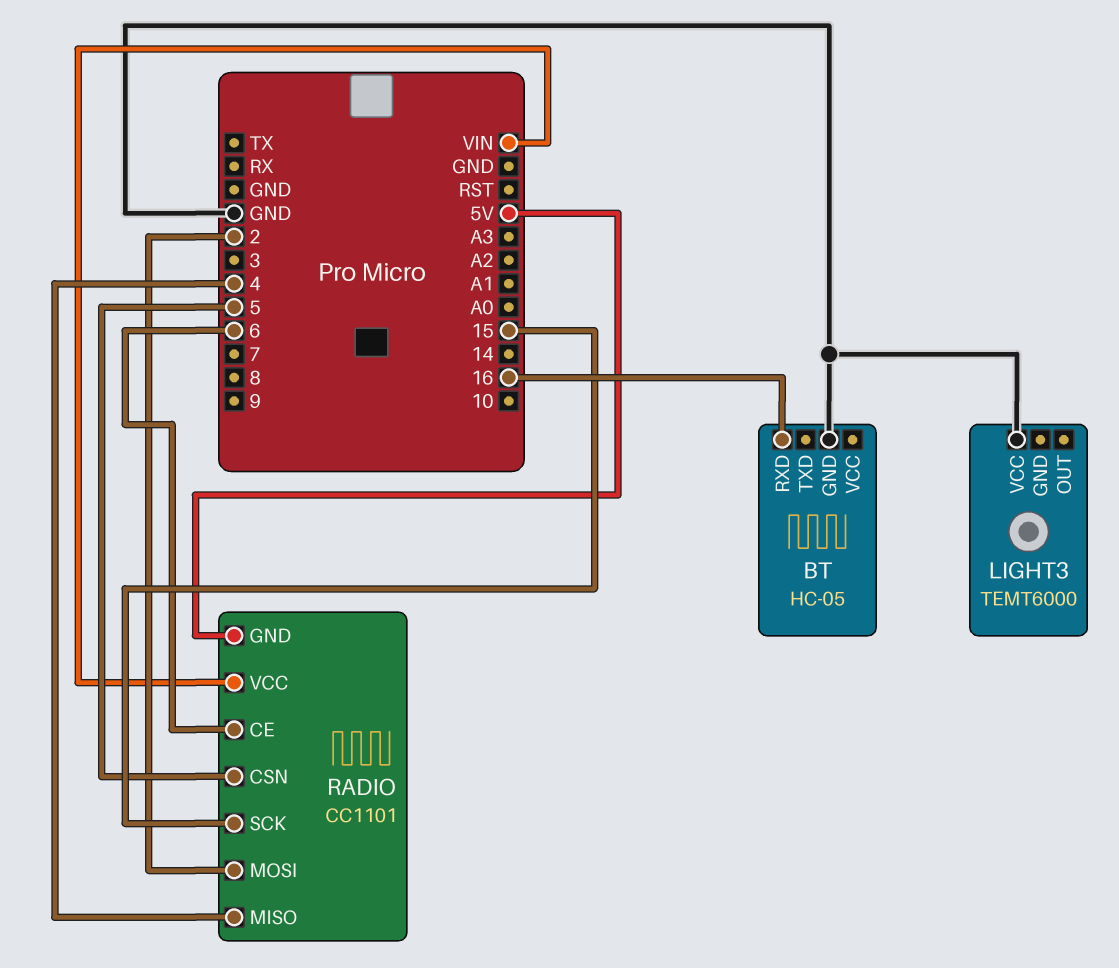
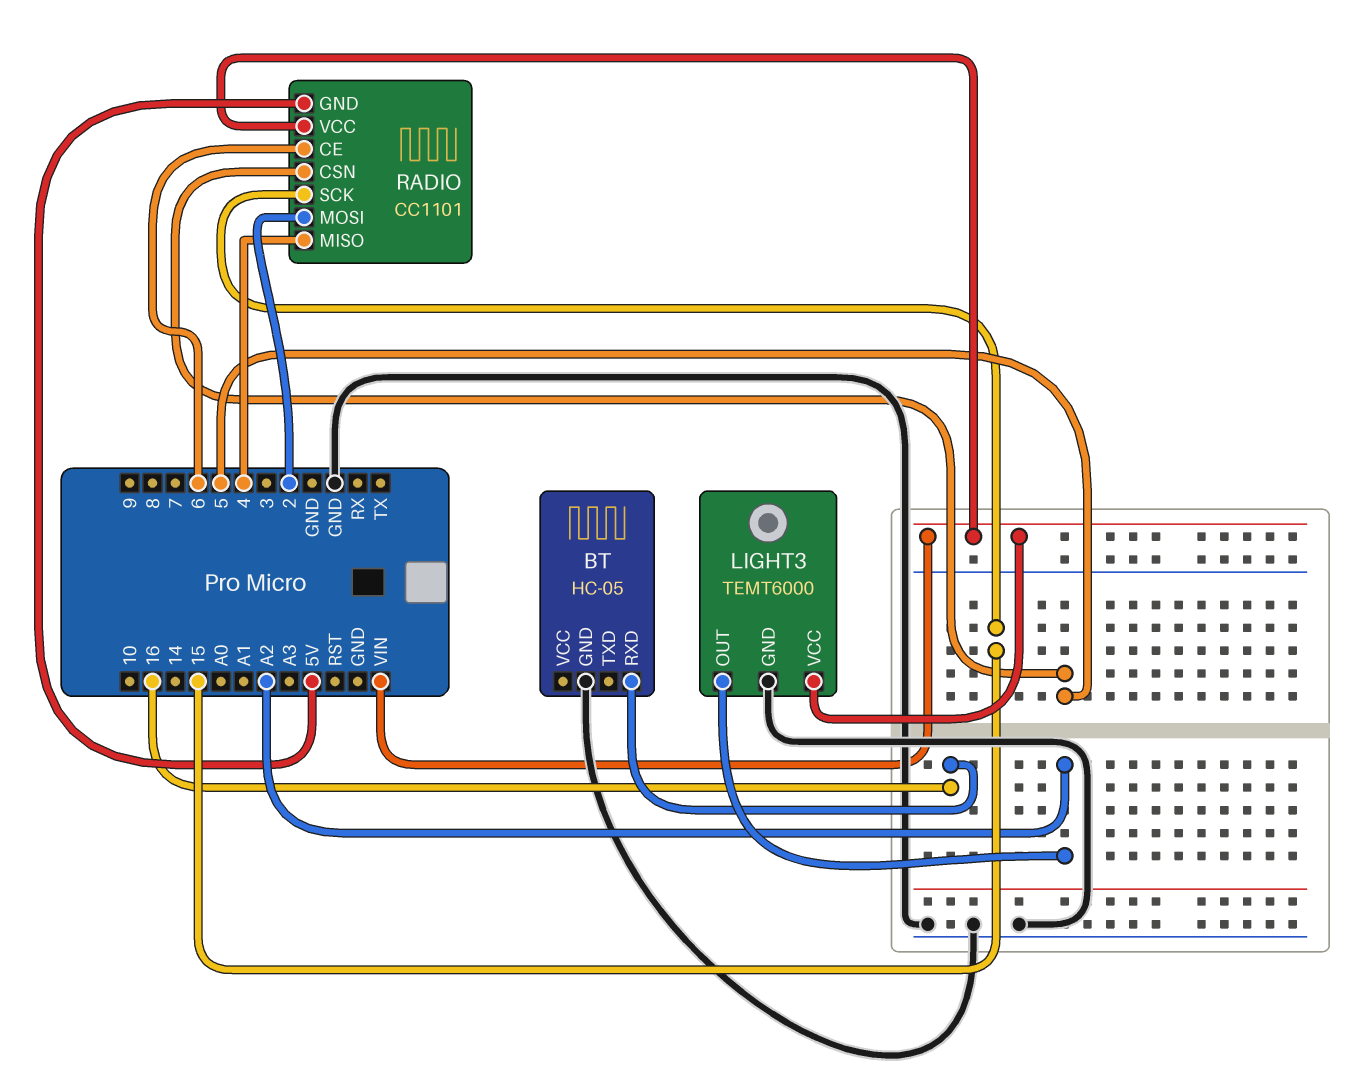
LIGHT3 pin GND: none -> GND
LIGHT3 pin OUT: none -> A2
LIGHT3 pin VCC: GND -> VIN

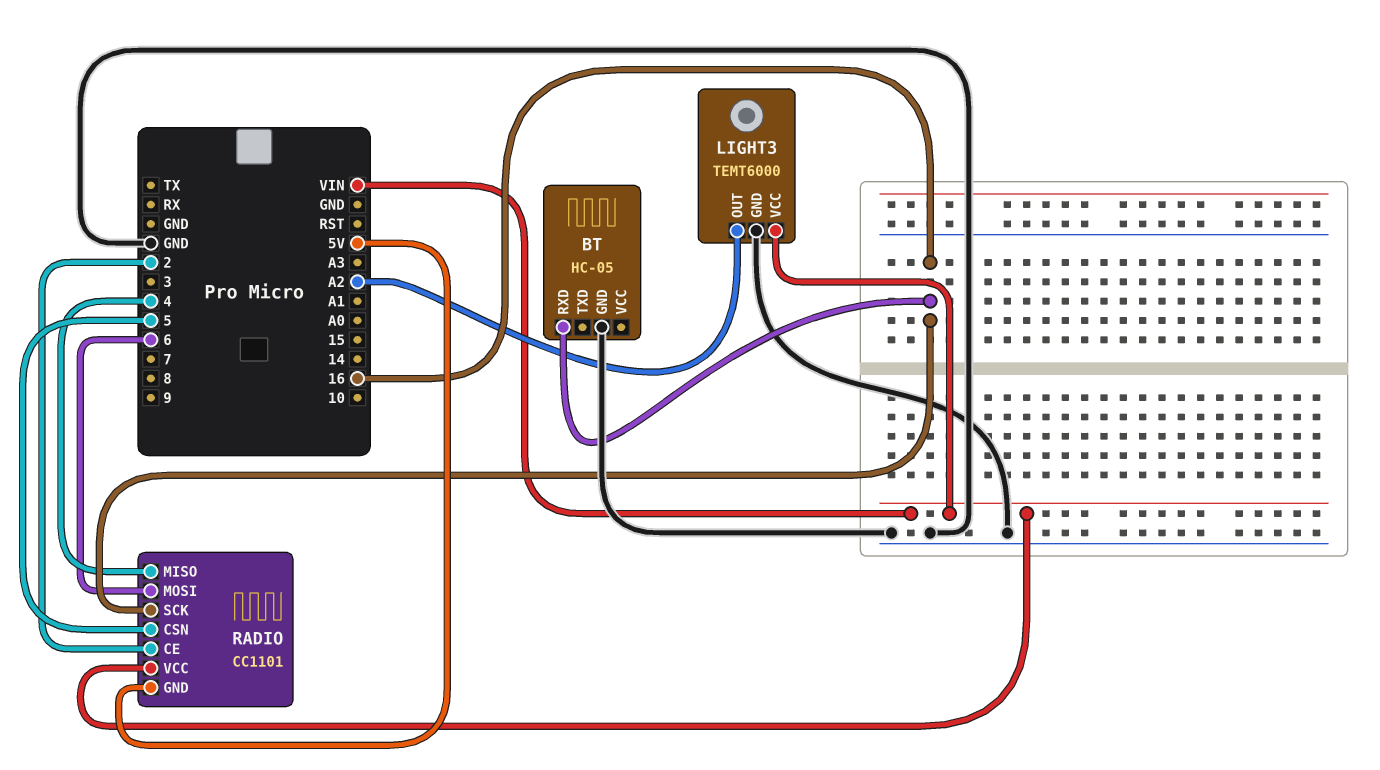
RADIO pin CE: 6 -> 2
RADIO pin MOSI: 2 -> 6
RADIO pin SCK: 15 -> 16

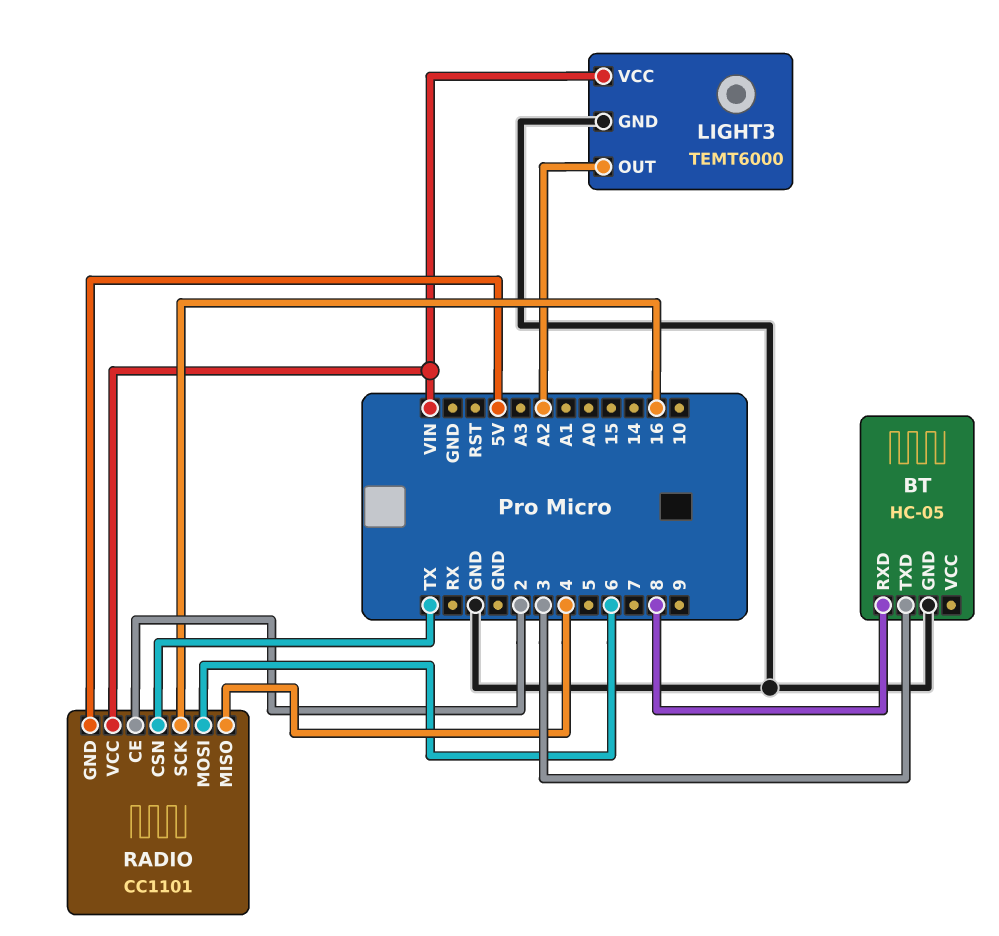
BT pin RXD: 16 -> 8
BT pin TXD: none -> 3
RADIO pin CSN: 5 -> TX

